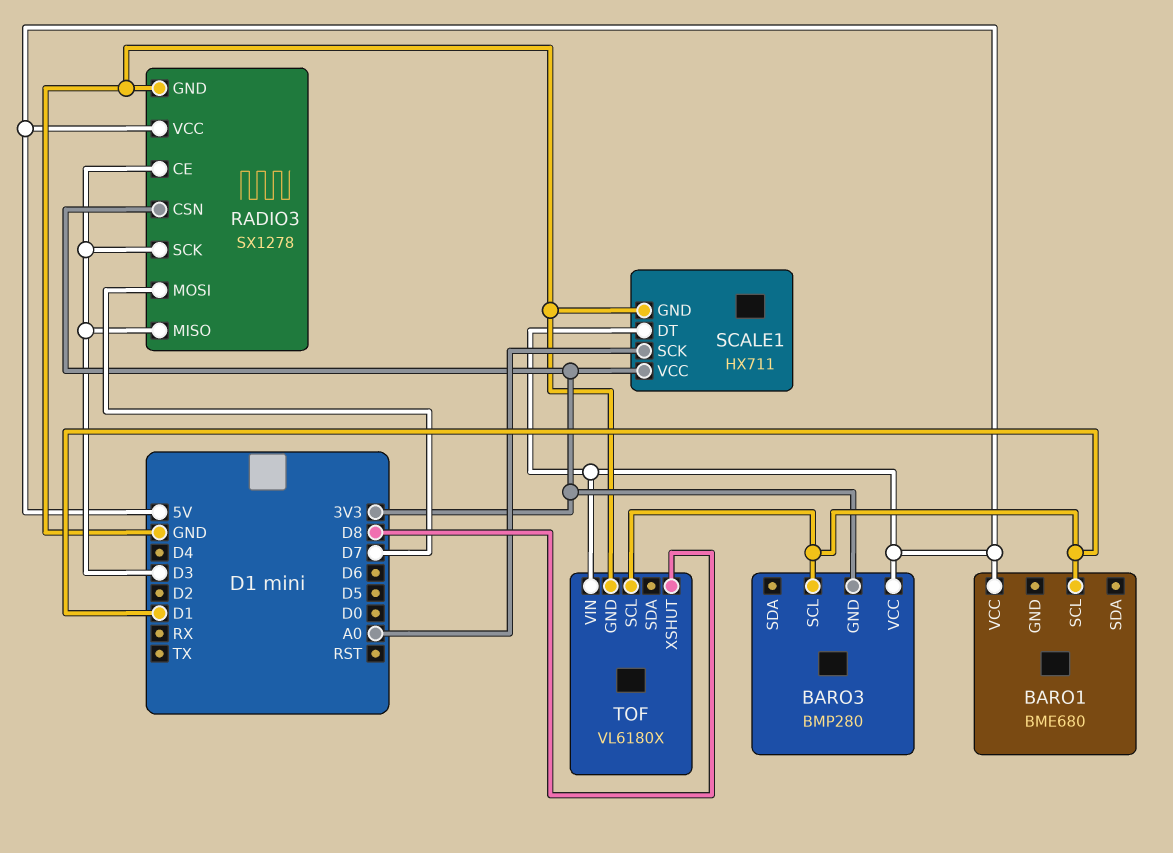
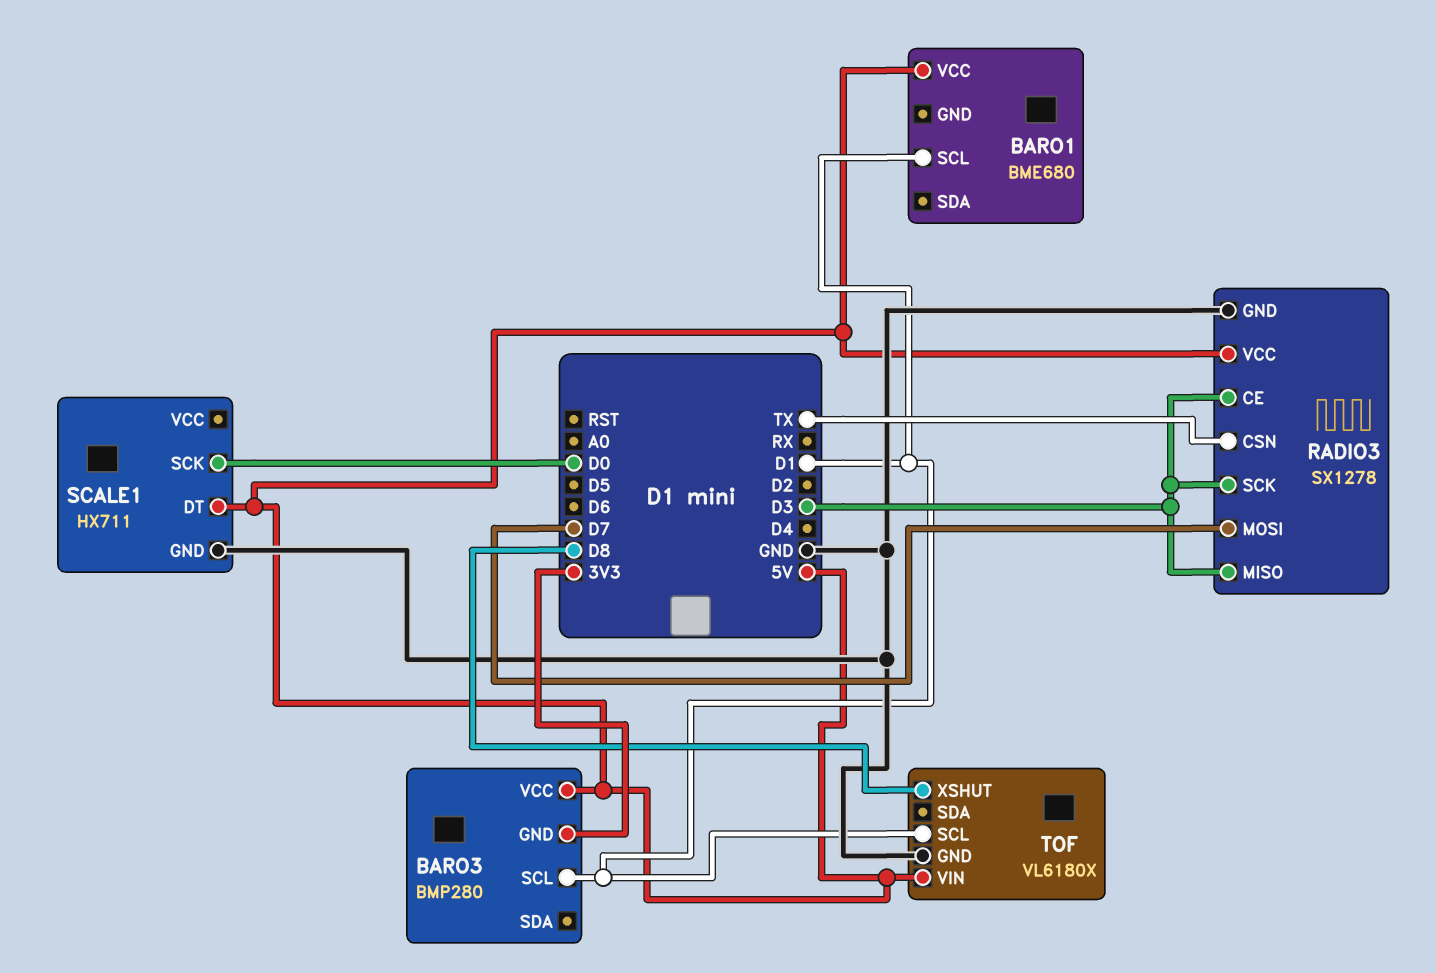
RADIO3 pin CSN: 3V3 -> TX
SCALE1 pin SCK: A0 -> D0
SCALE1 pin VCC: 3V3 -> none

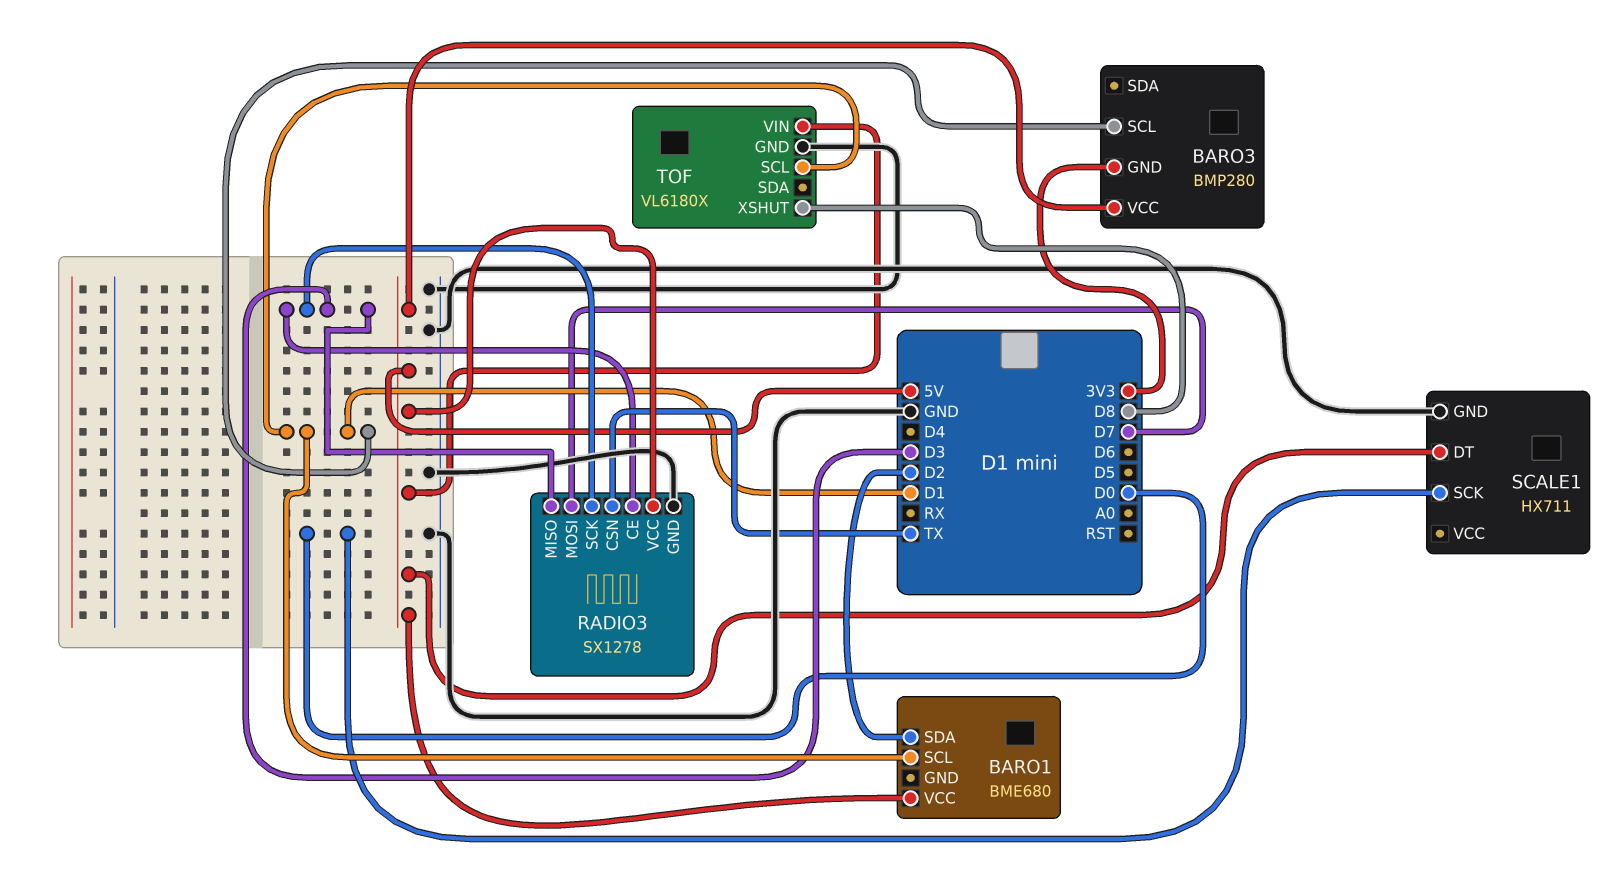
BARO1 pin SDA: none -> D2

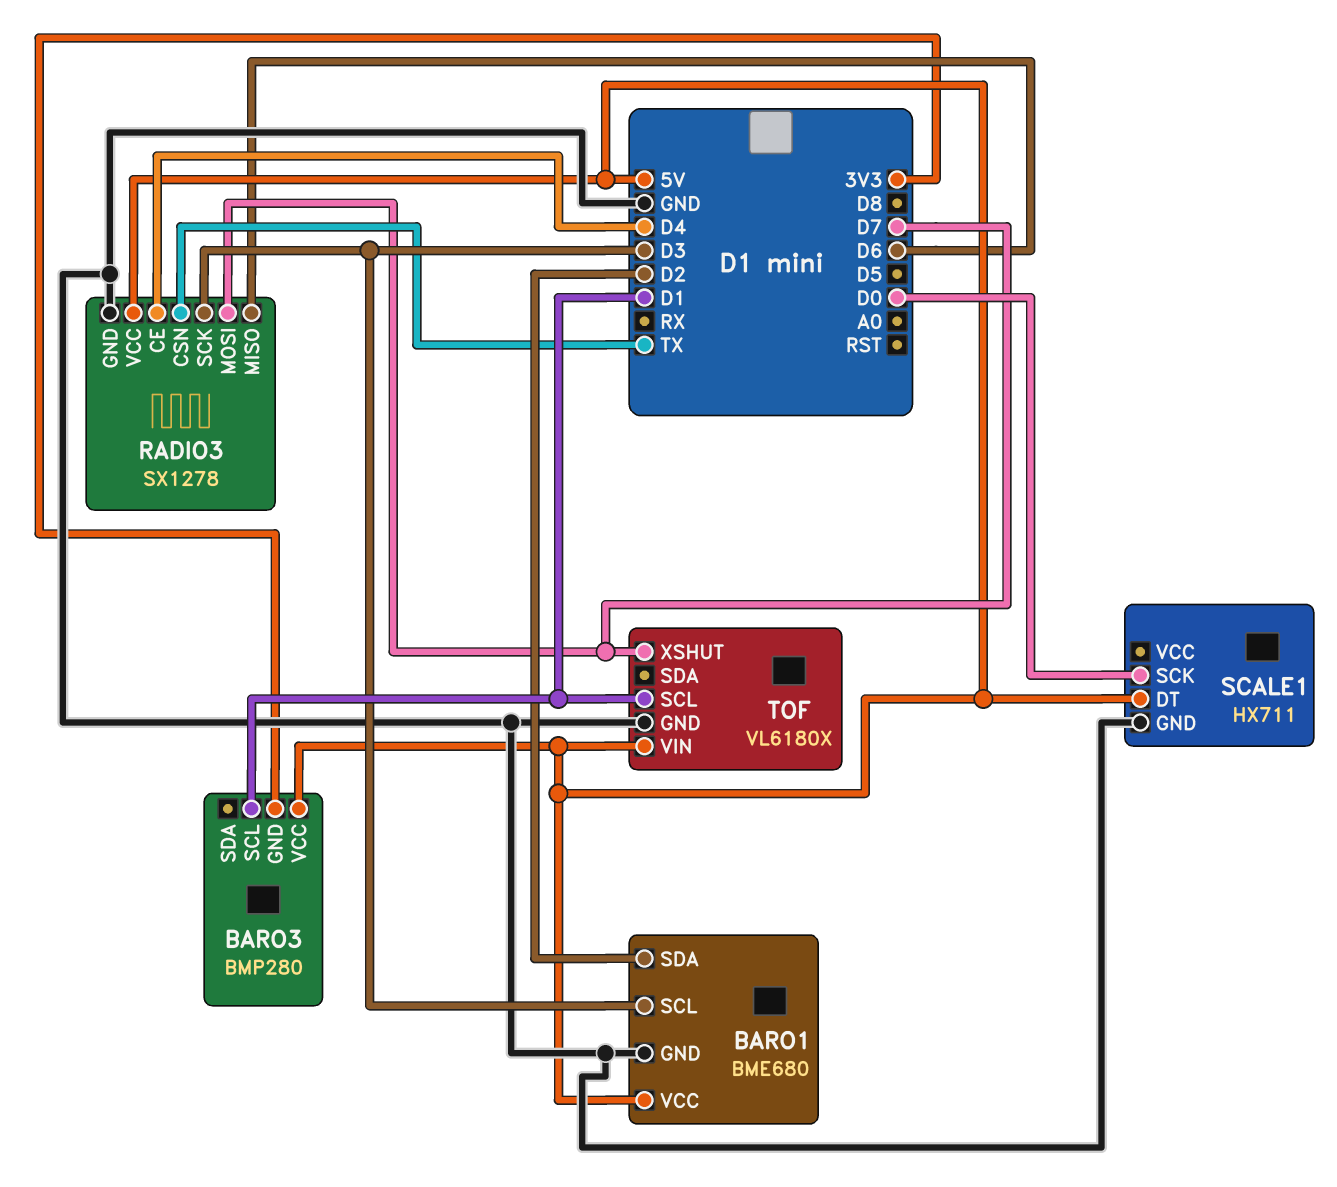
BARO1 pin GND: none -> GND
BARO1 pin SCL: D1 -> D3
RADIO3 pin CE: D3 -> D4
RADIO3 pin MISO: D3 -> D6
TOF pin XSHUT: D8 -> D7

